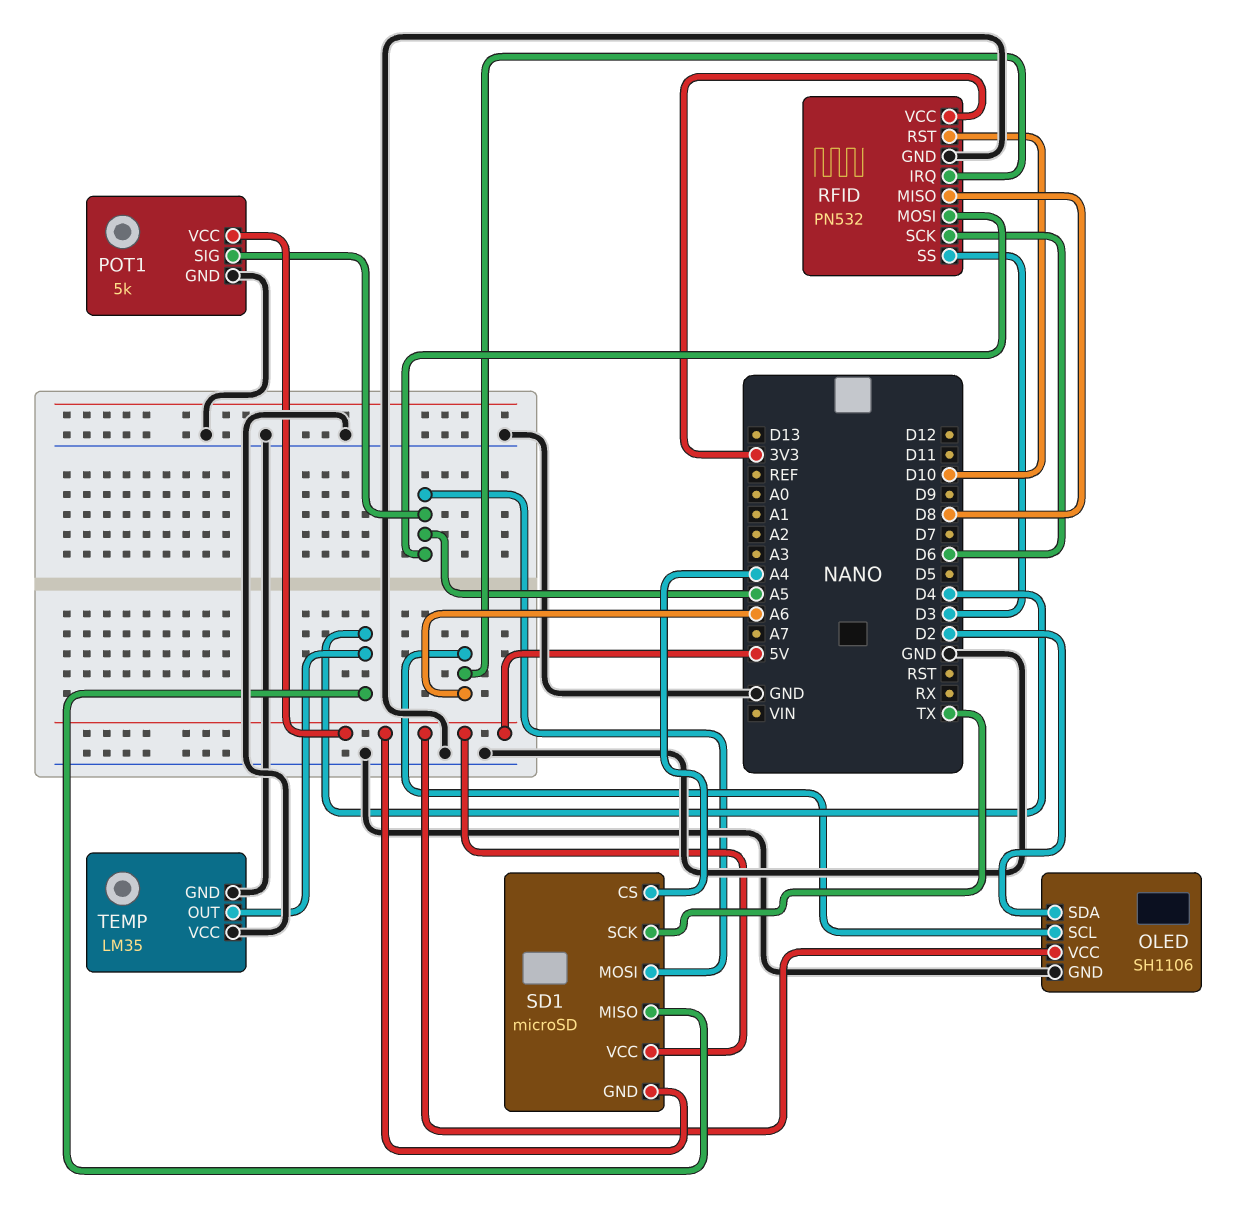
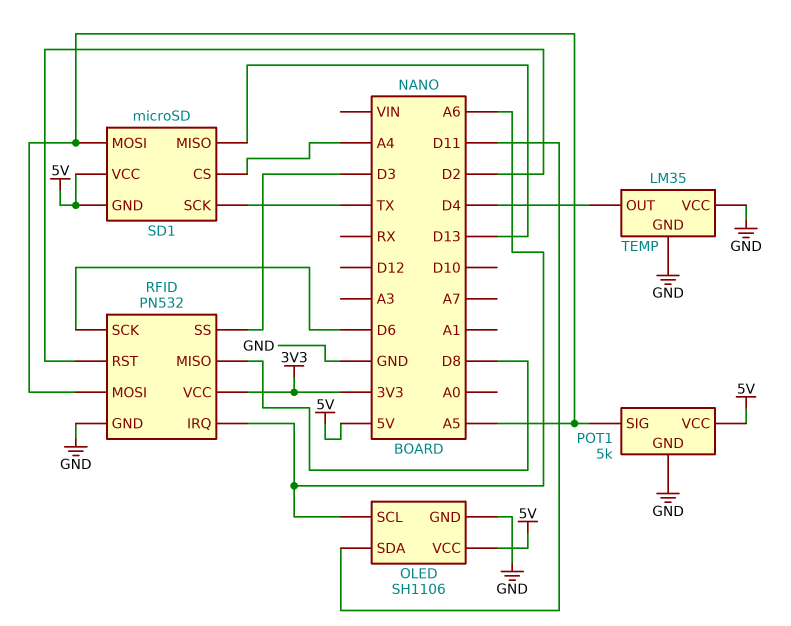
OLED pin SDA: D2 -> D11
RFID pin RST: D10 -> D2
SD1 pin MISO: D4 -> D13

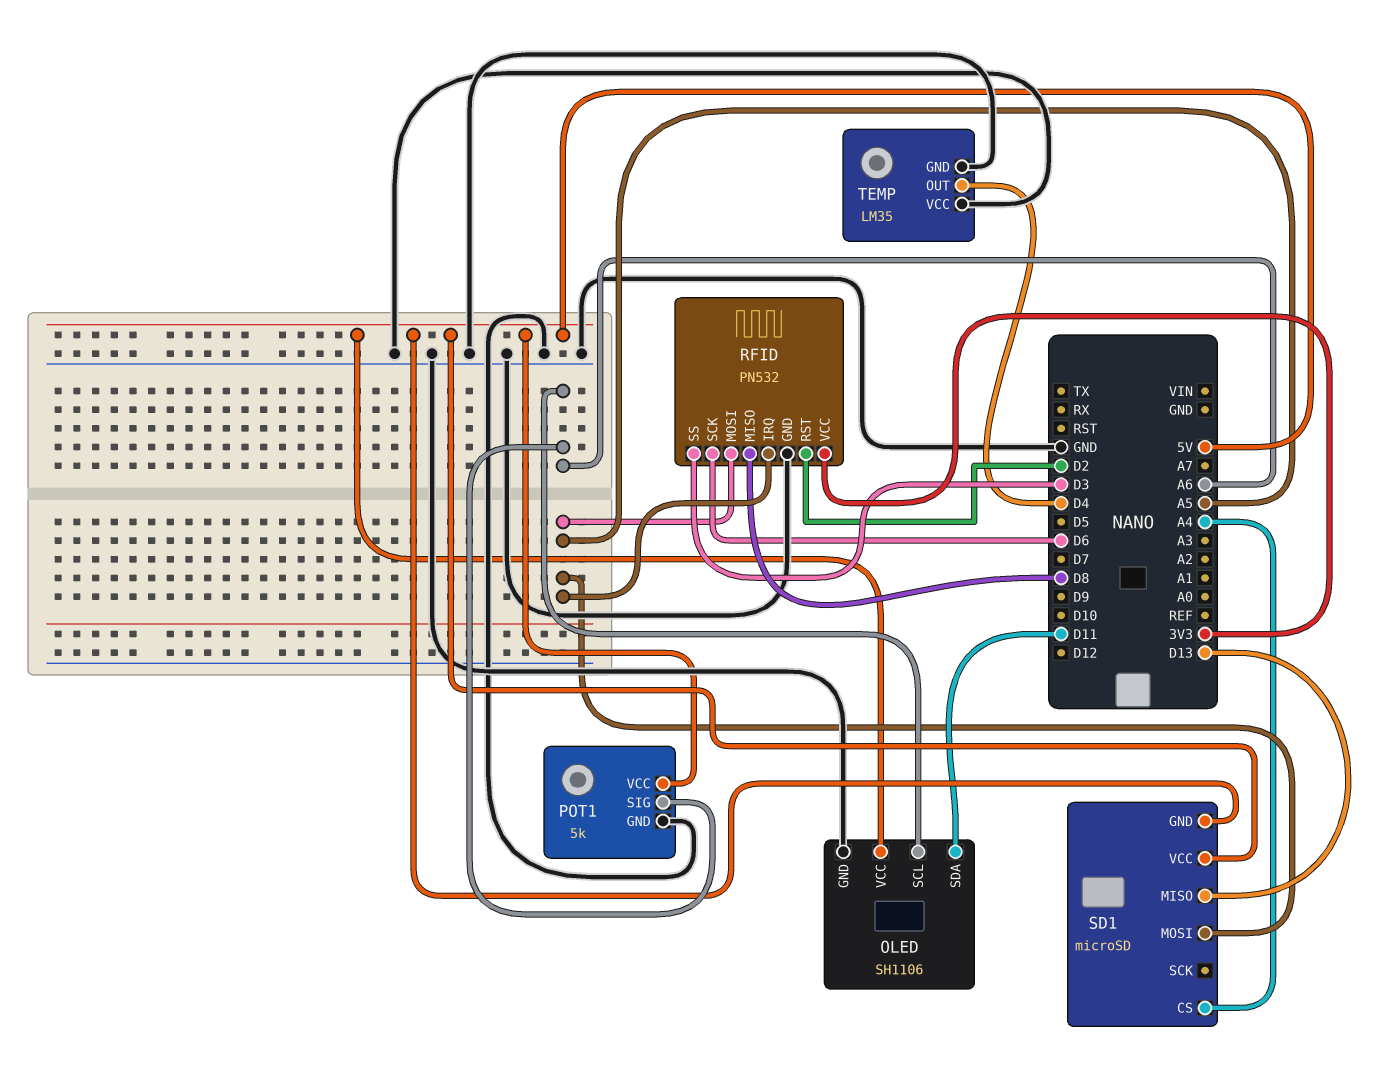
POT1 pin SIG: A5 -> A6
RFID pin IRQ: A6 -> A5
SD1 pin SCK: TX -> none

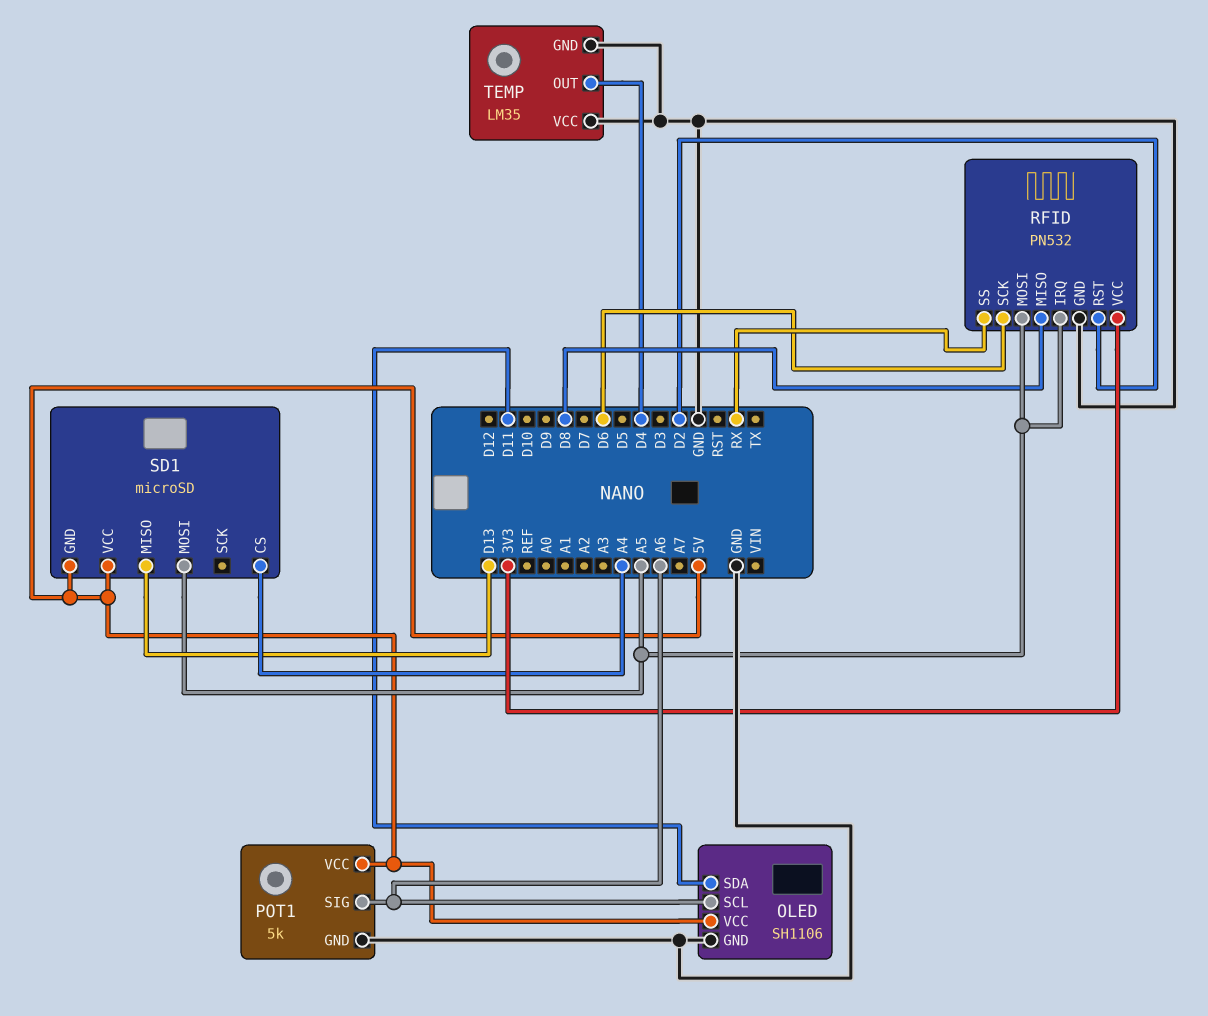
RFID pin SS: D3 -> RX

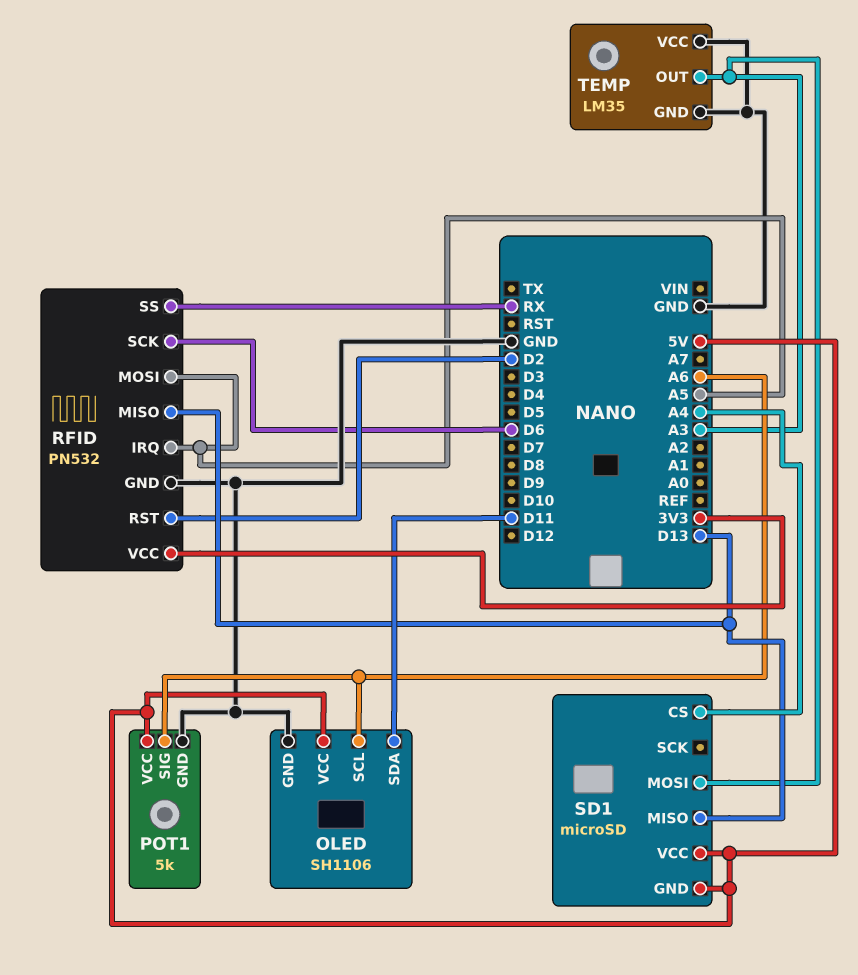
RFID pin MISO: D8 -> D13
SD1 pin MOSI: A5 -> A3
TEMP pin OUT: D4 -> A3

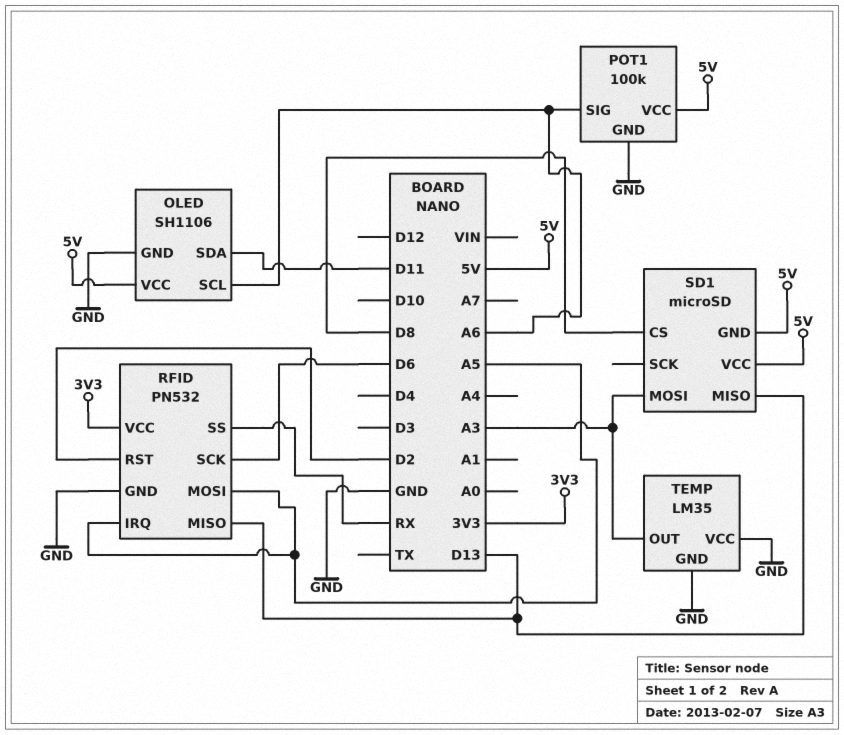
POT1: 5k -> 100k
SD1 pin CS: A4 -> D8

